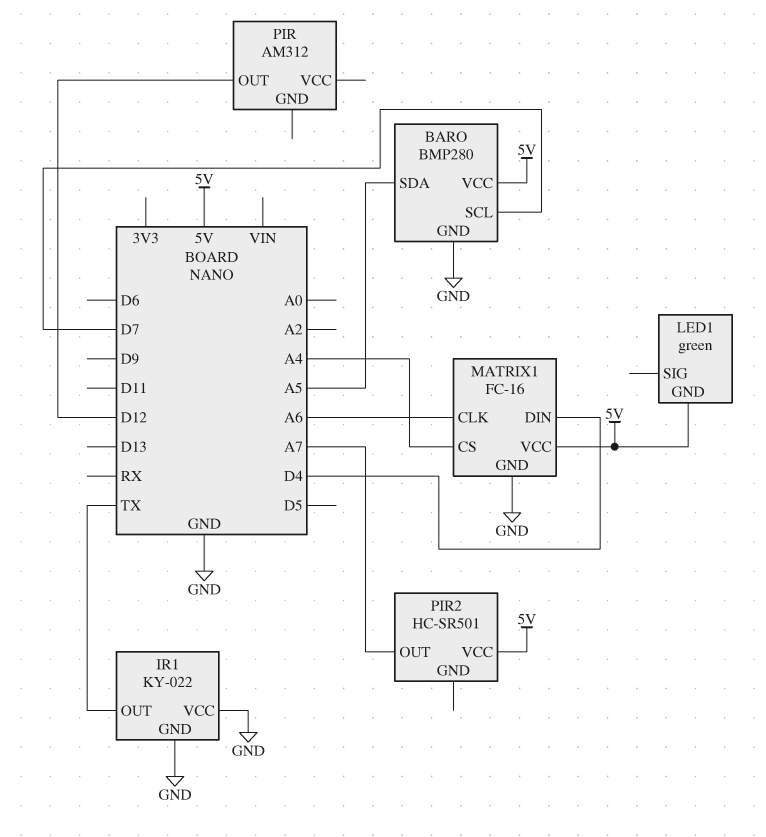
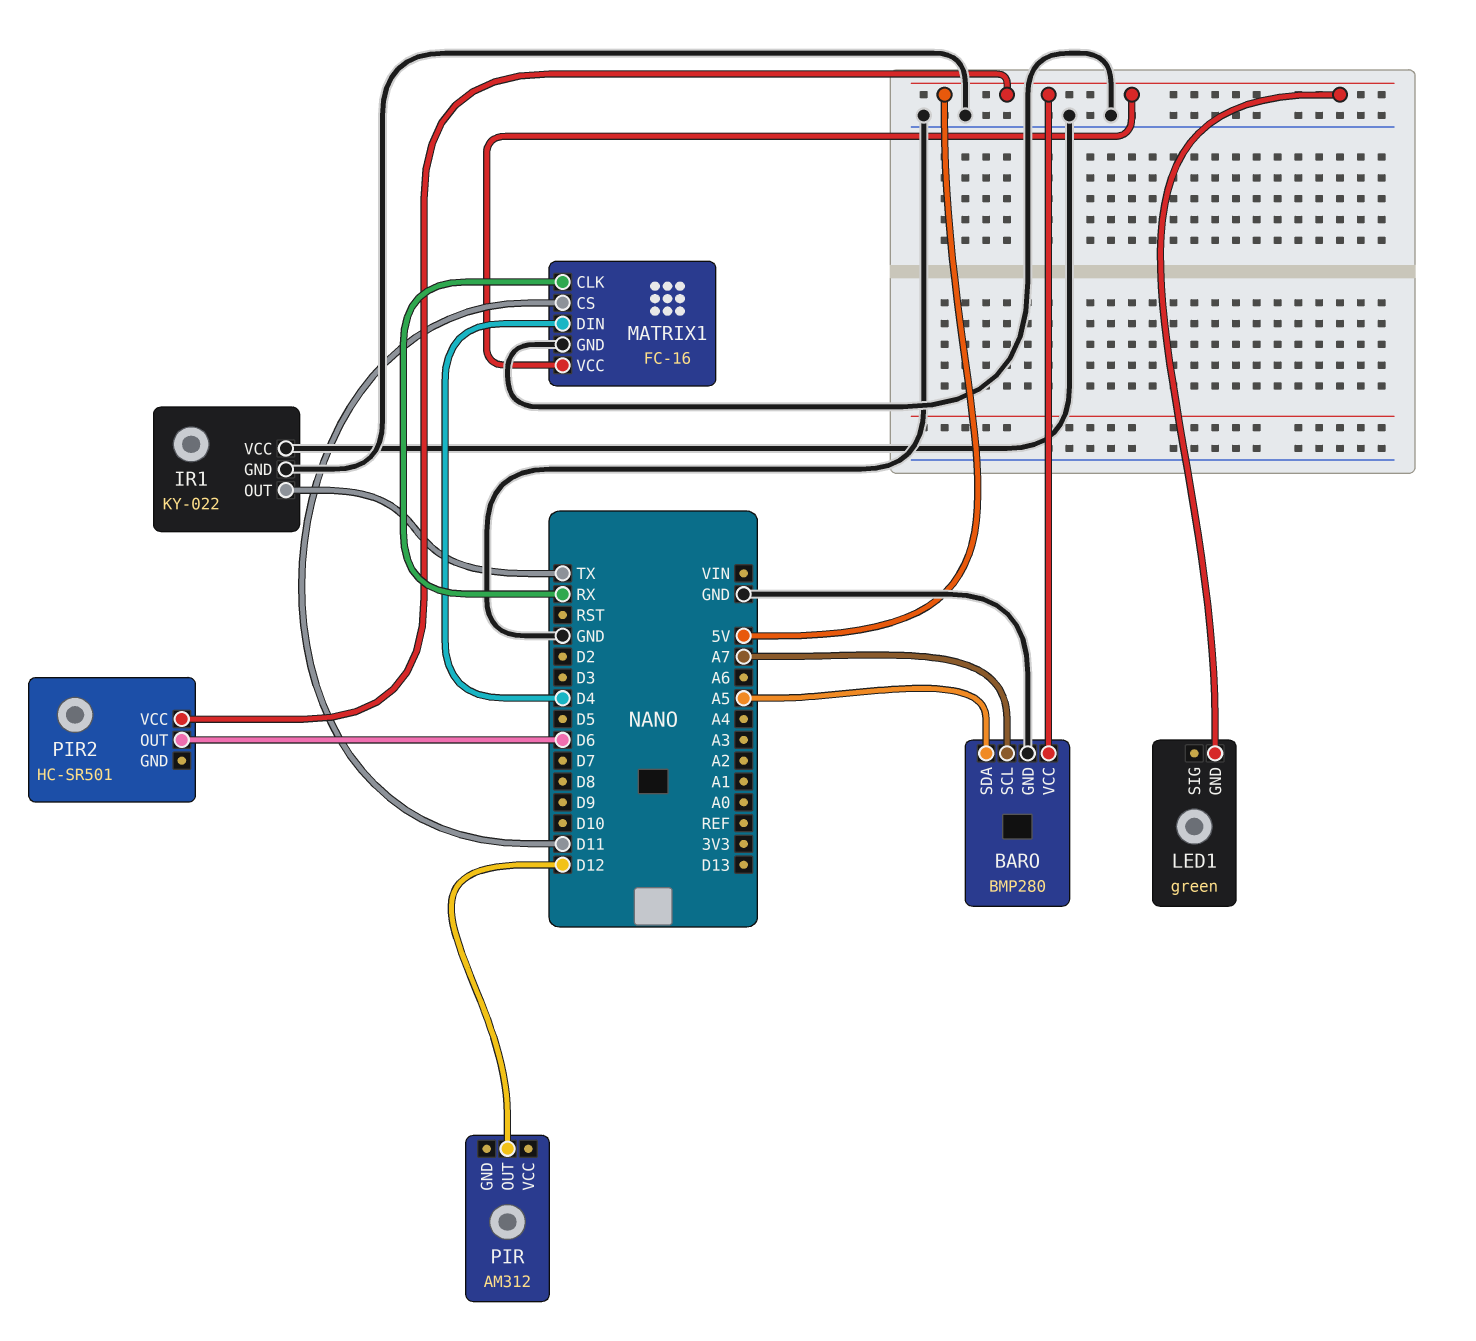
BARO pin SCL: D7 -> A7
MATRIX1 pin CLK: A6 -> RX
MATRIX1 pin CS: A4 -> D11
PIR2 pin OUT: A7 -> D6

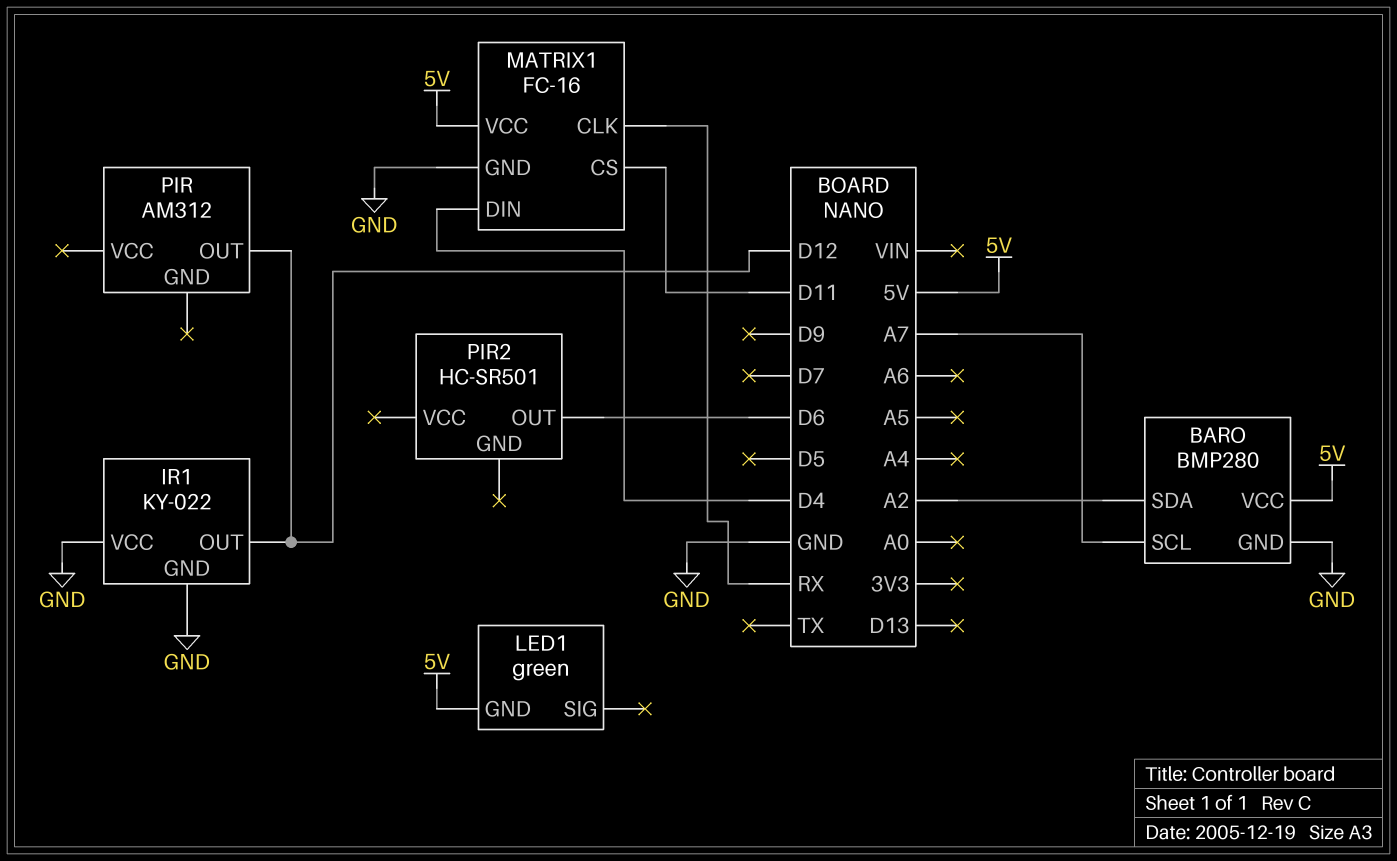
BARO pin SDA: A5 -> A2
IR1 pin OUT: TX -> D12
PIR2 pin VCC: 5V -> none

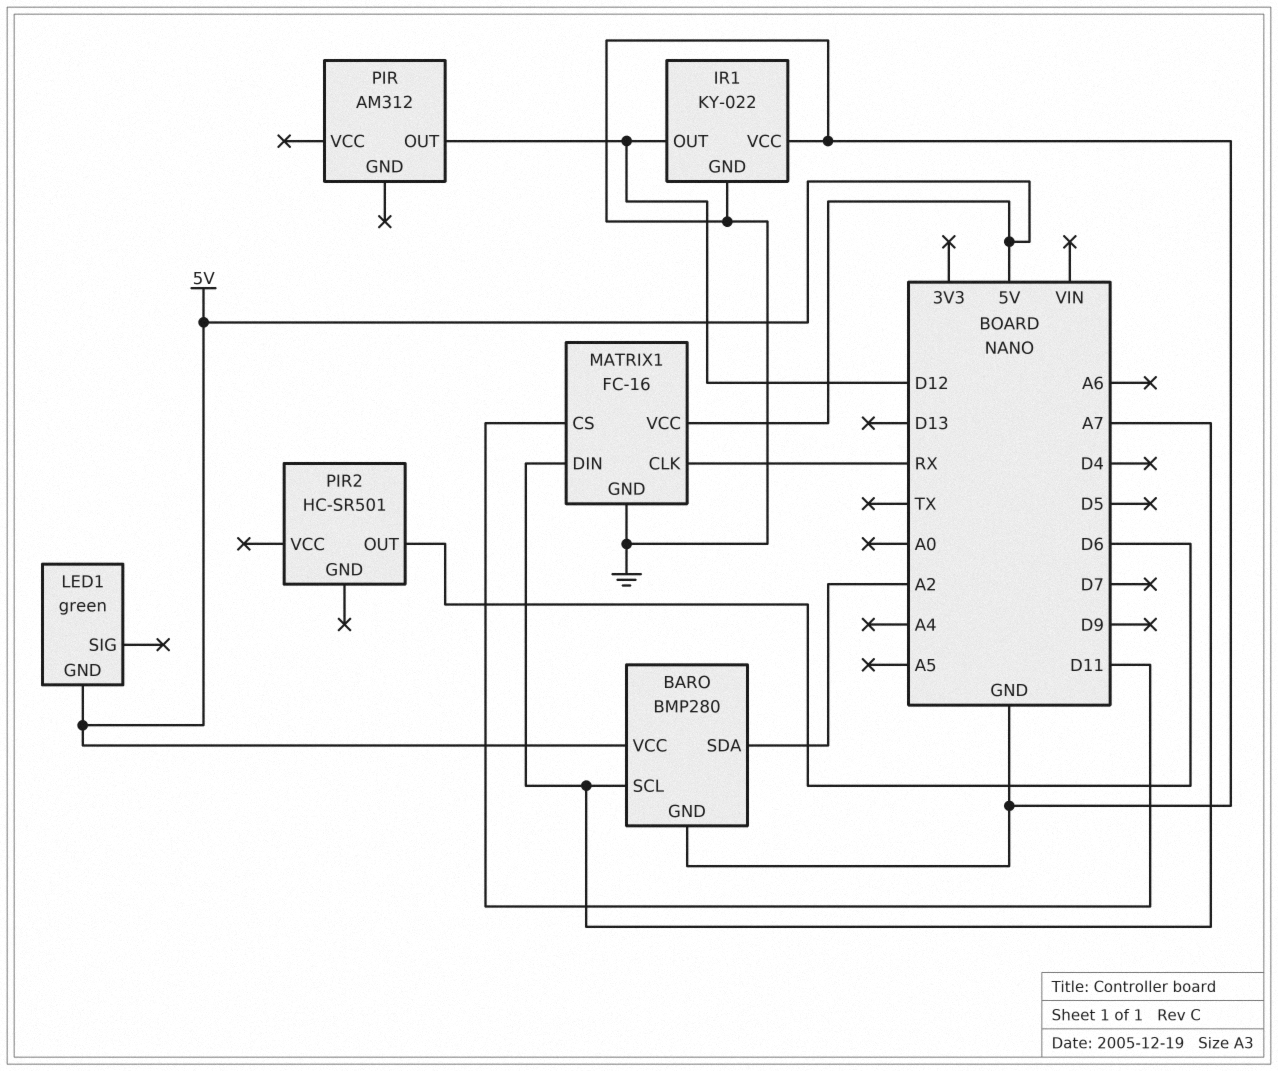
MATRIX1 pin DIN: D4 -> A7

